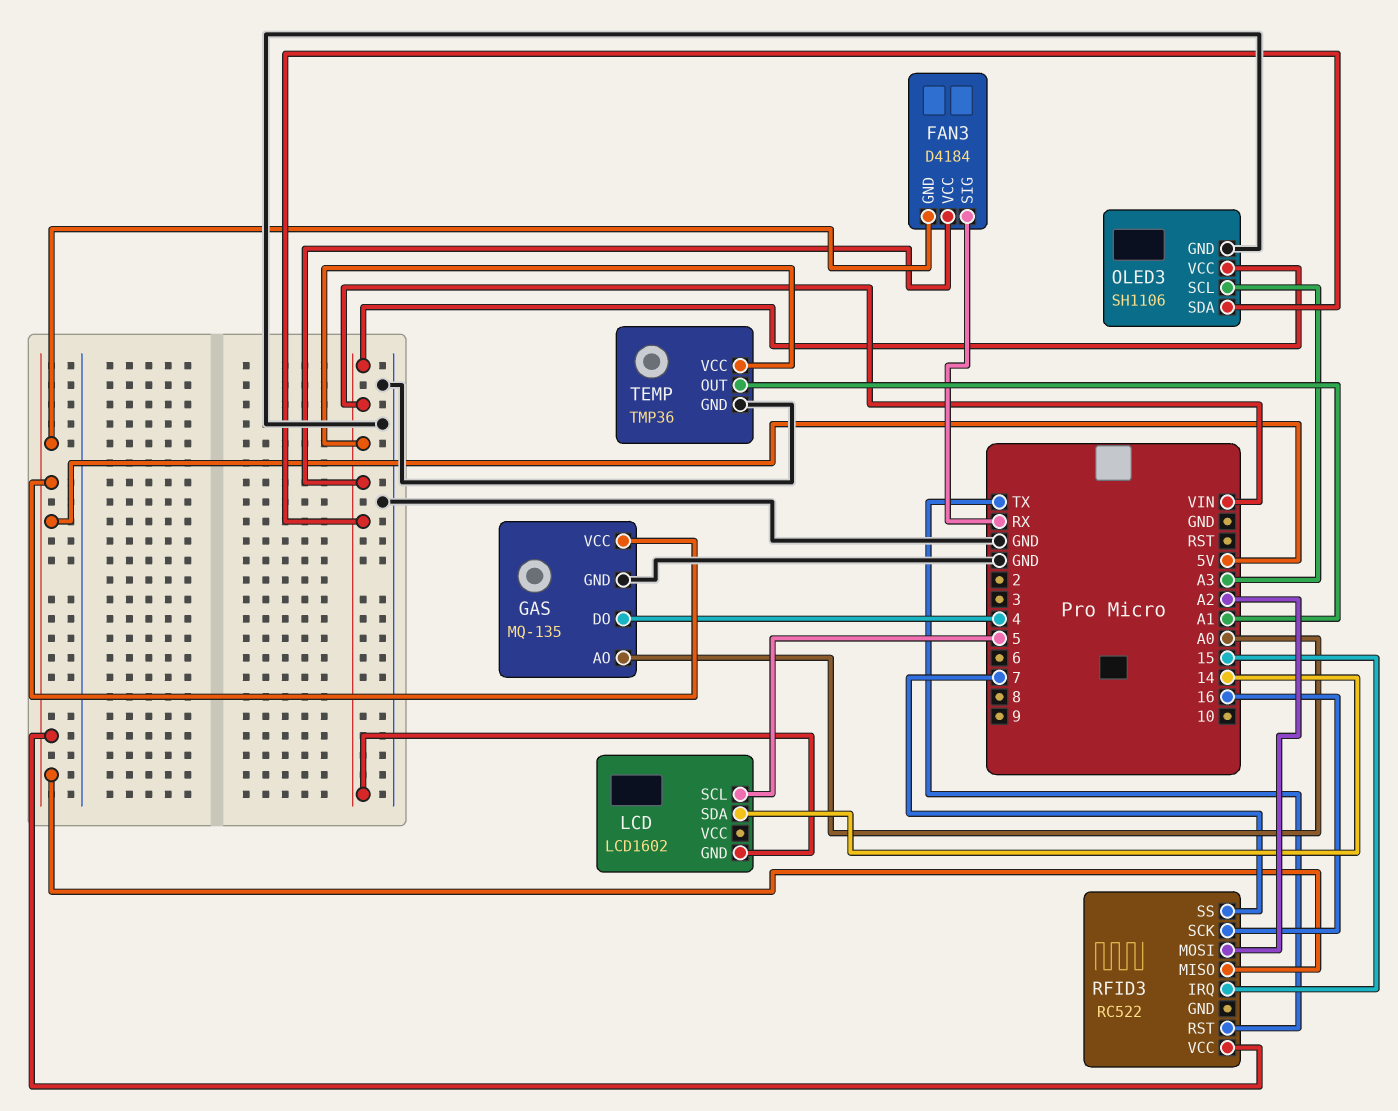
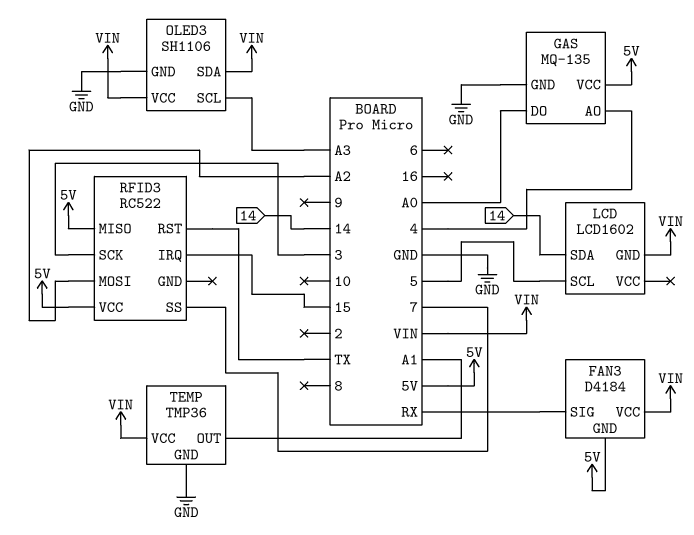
GAS pin AO: A0 -> 4
GAS pin DO: 4 -> A0
RFID3 pin SCK: 16 -> 3

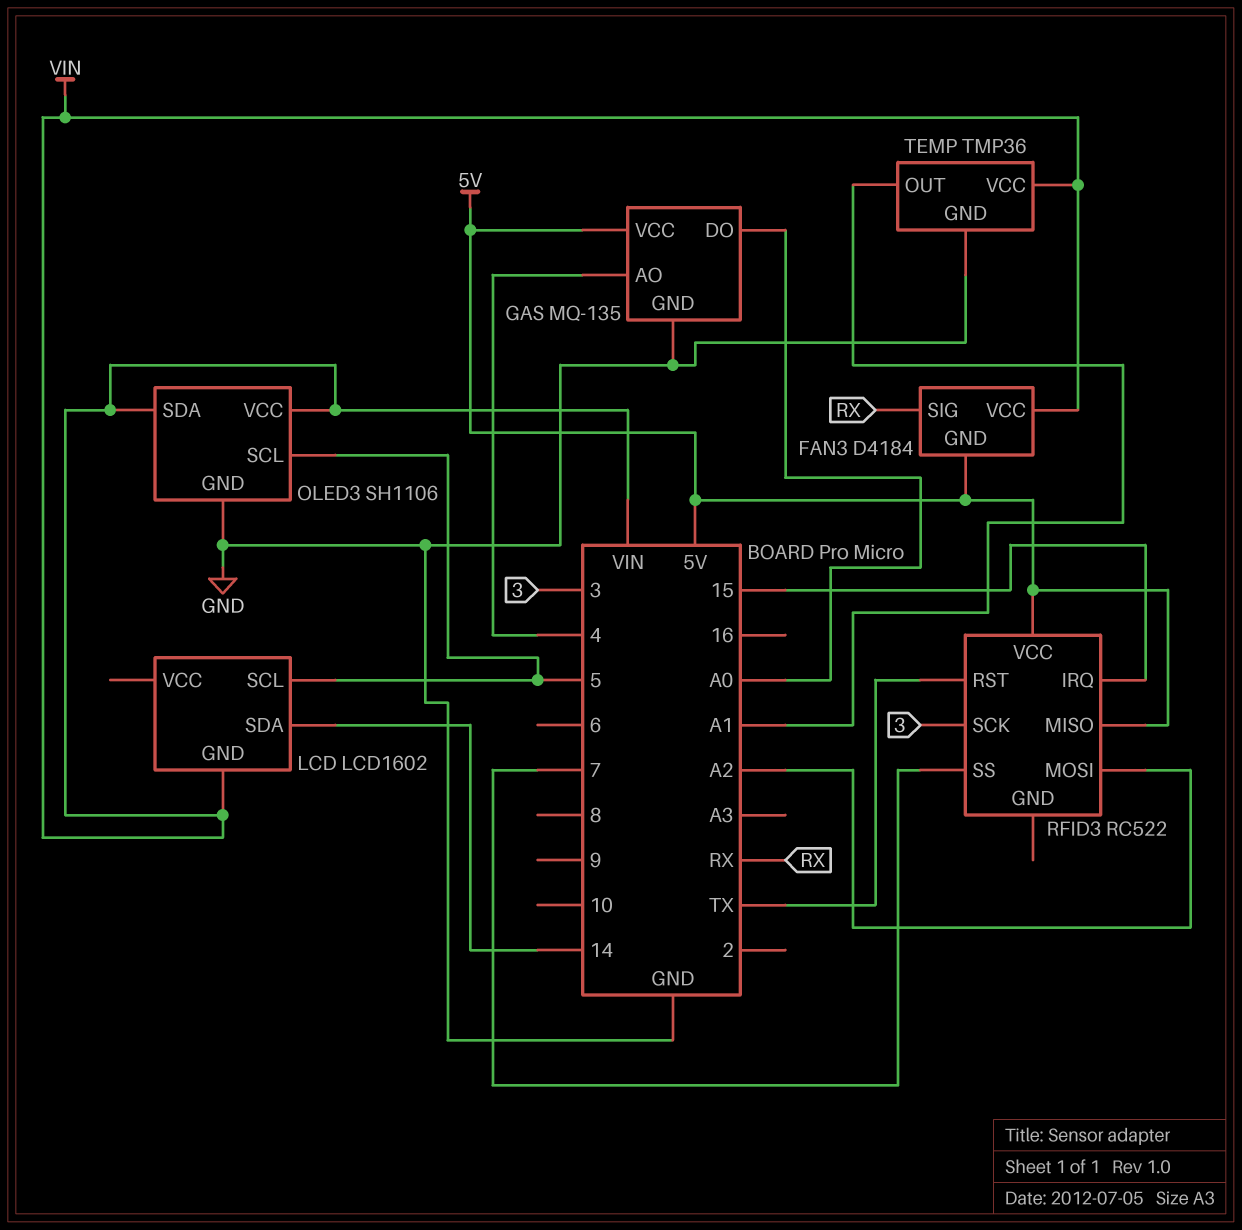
OLED3 pin SCL: A3 -> 5

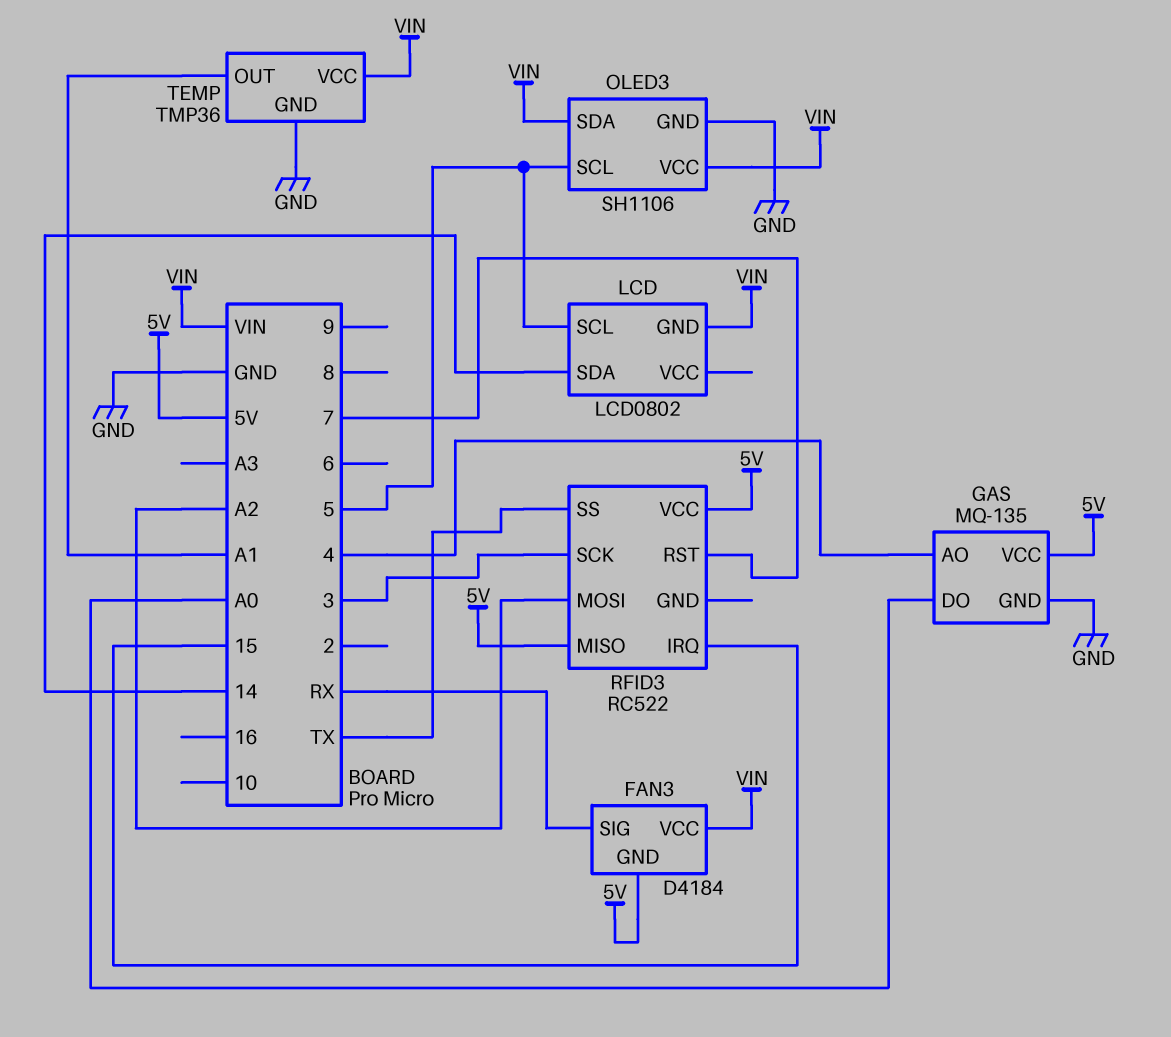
LCD: LCD1602 -> LCD0802
RFID3 pin RST: TX -> 7
RFID3 pin SS: 7 -> TX

